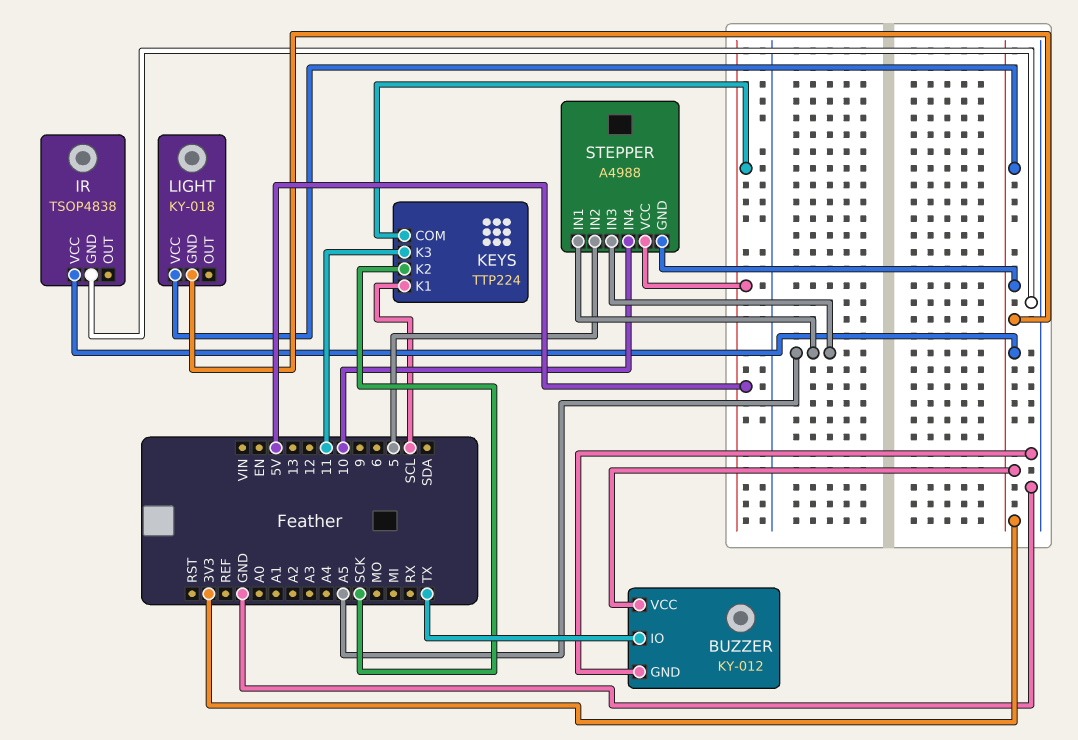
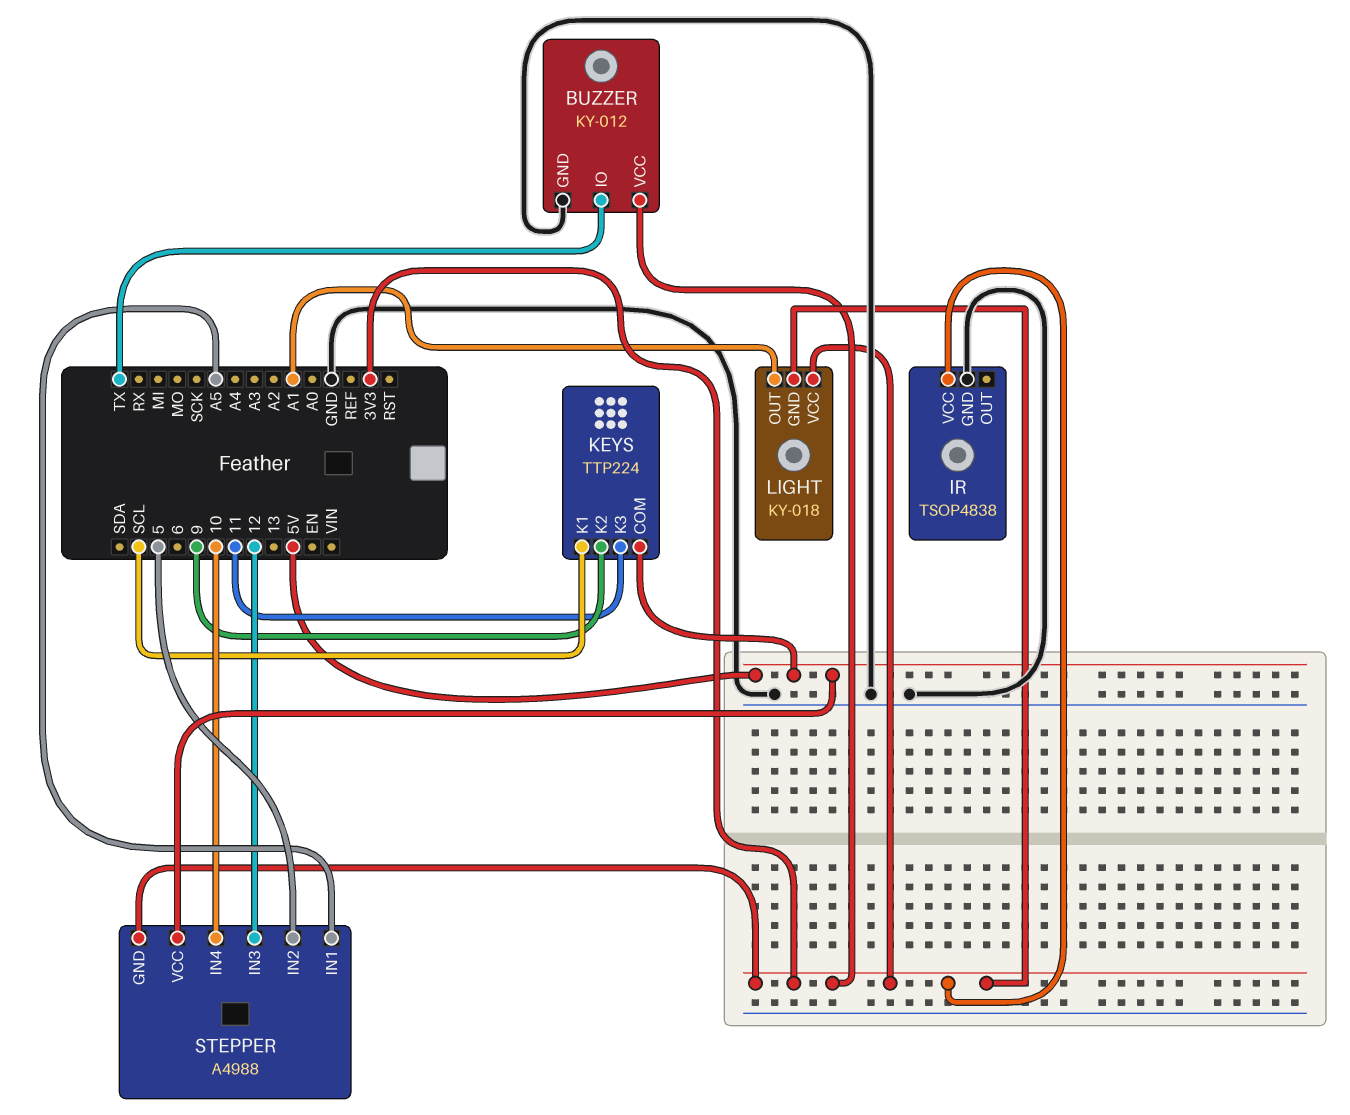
KEYS pin K2: SCK -> 9
LIGHT pin OUT: none -> A1
STEPPER pin IN3: A5 -> 12

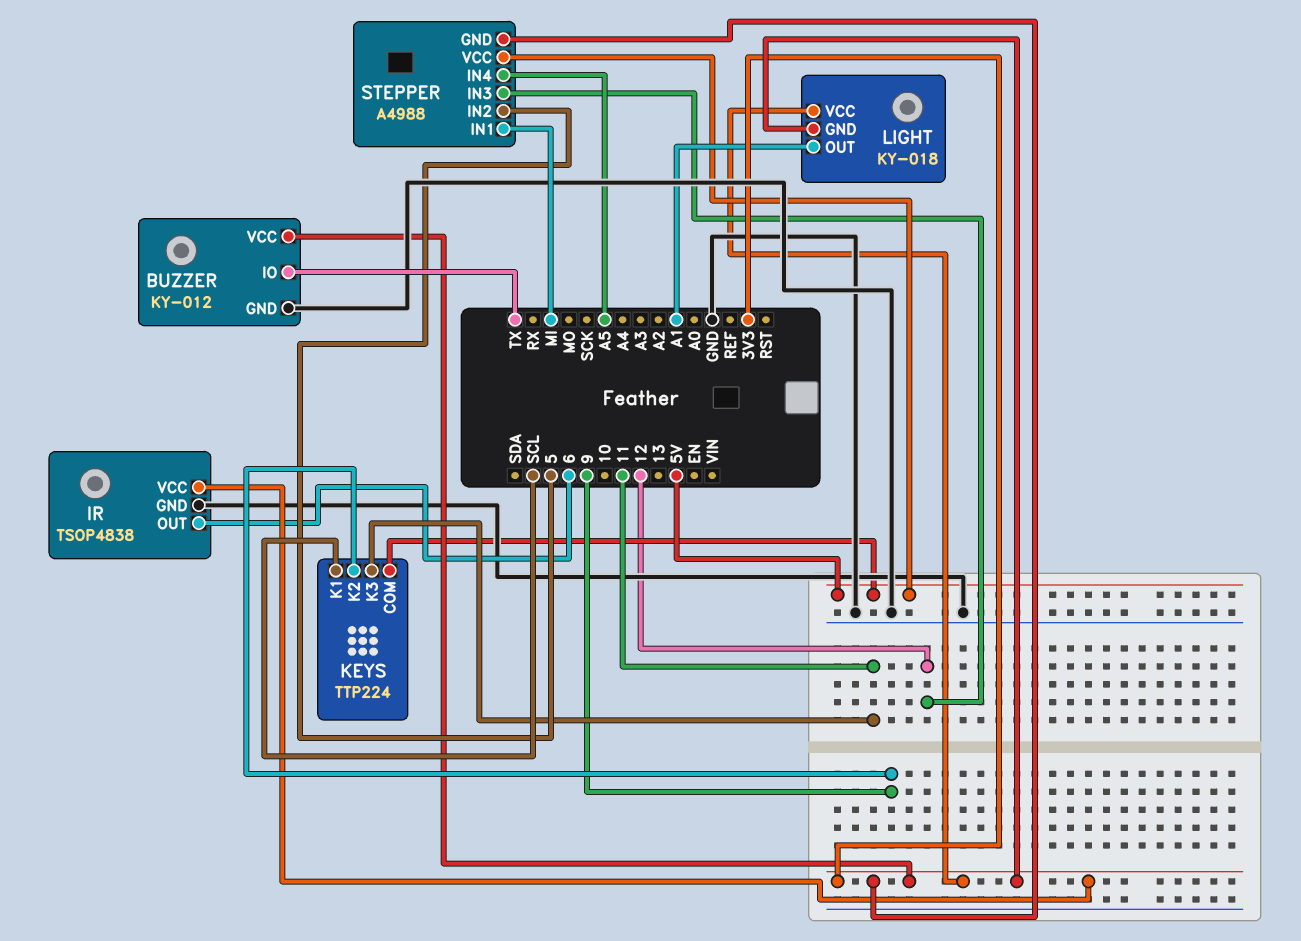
IR pin OUT: none -> 6
STEPPER pin IN1: A5 -> MI
STEPPER pin IN4: 10 -> A5

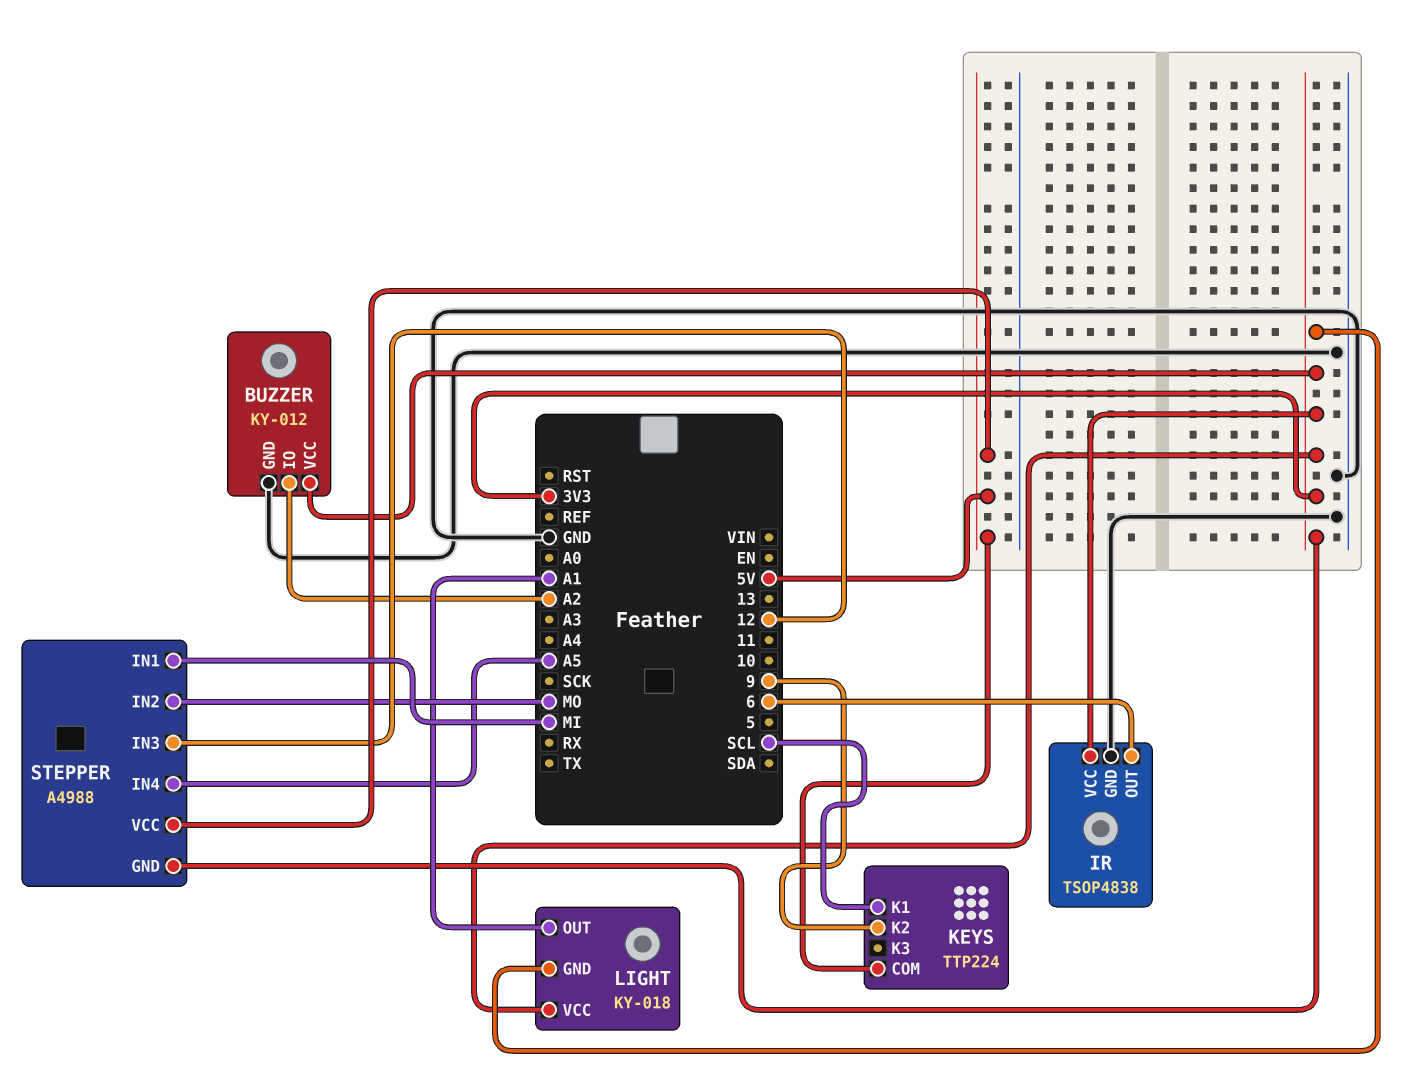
BUZZER pin IO: TX -> A2
KEYS pin K3: 11 -> none
STEPPER pin IN2: 5 -> MO

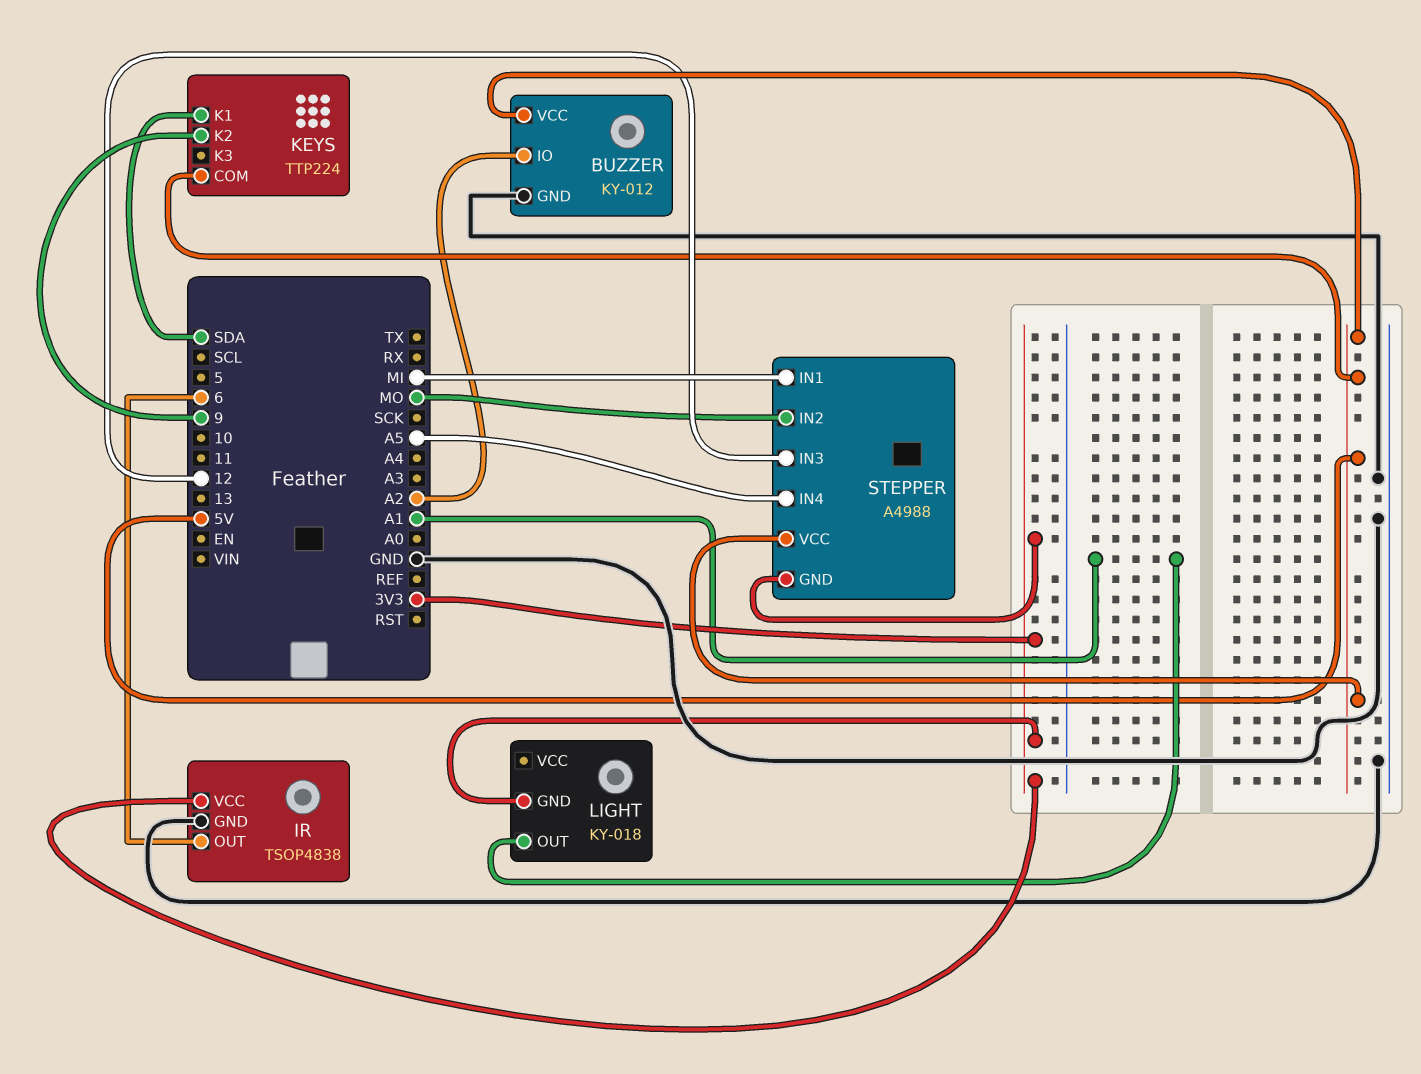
BUZZER pin VCC: 3V3 -> 5V
KEYS pin K1: SCL -> SDA
LIGHT pin VCC: 3V3 -> none

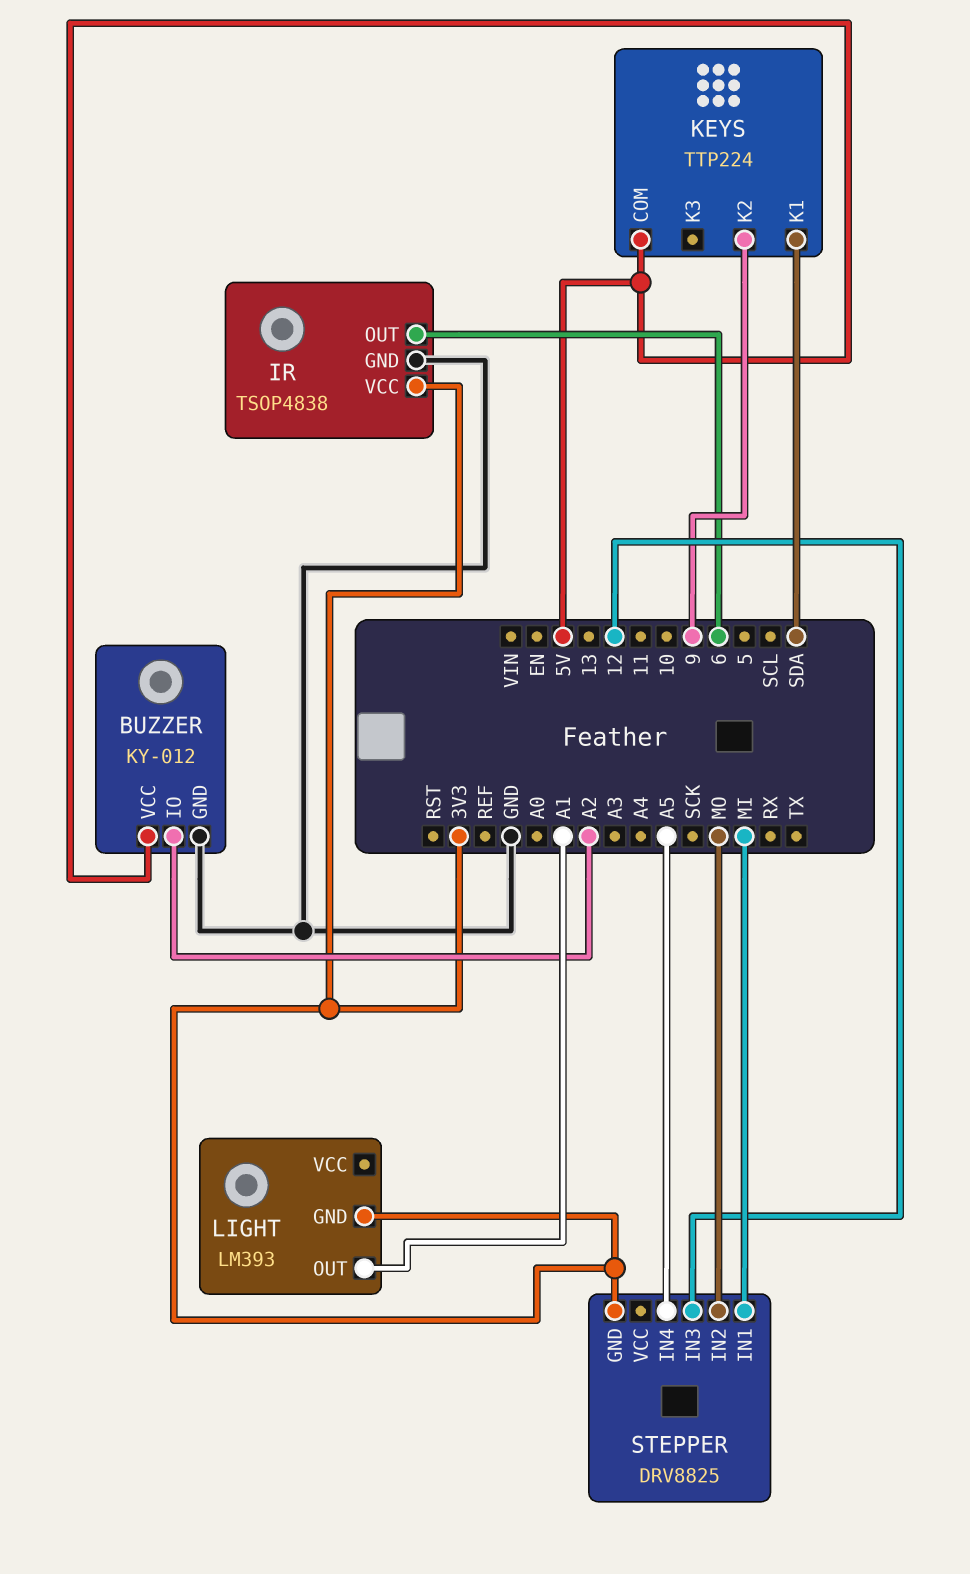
LIGHT: KY-018 -> LM393
STEPPER: A4988 -> DRV8825
STEPPER pin VCC: 5V -> none

